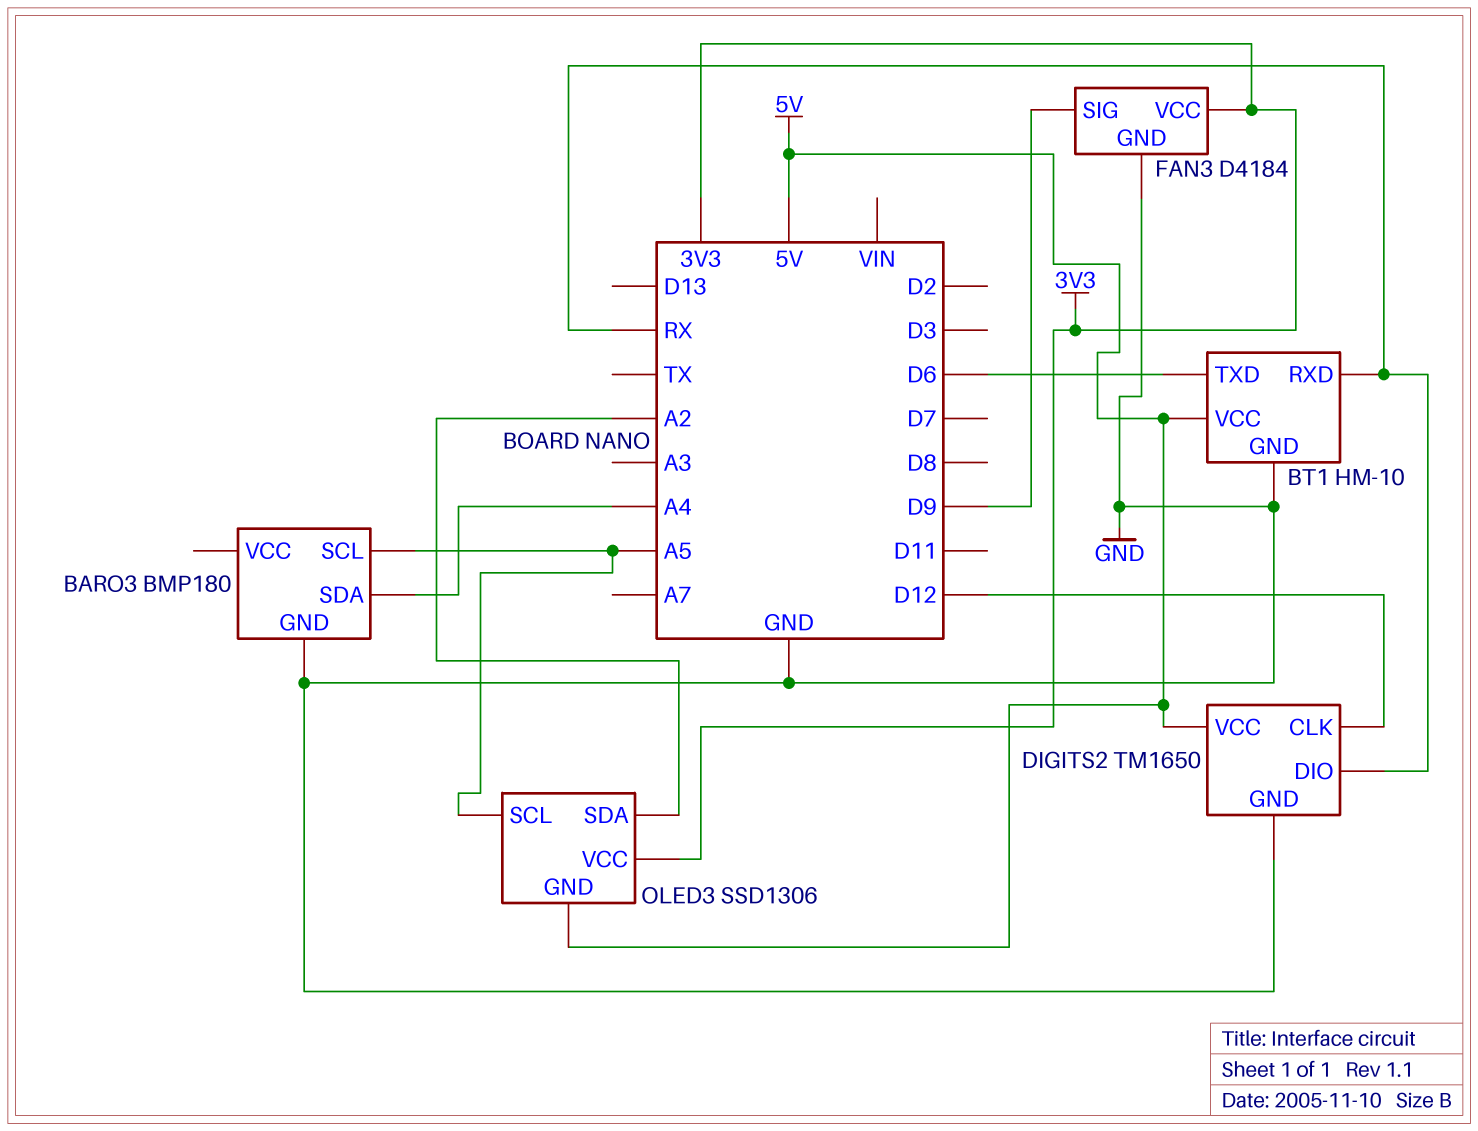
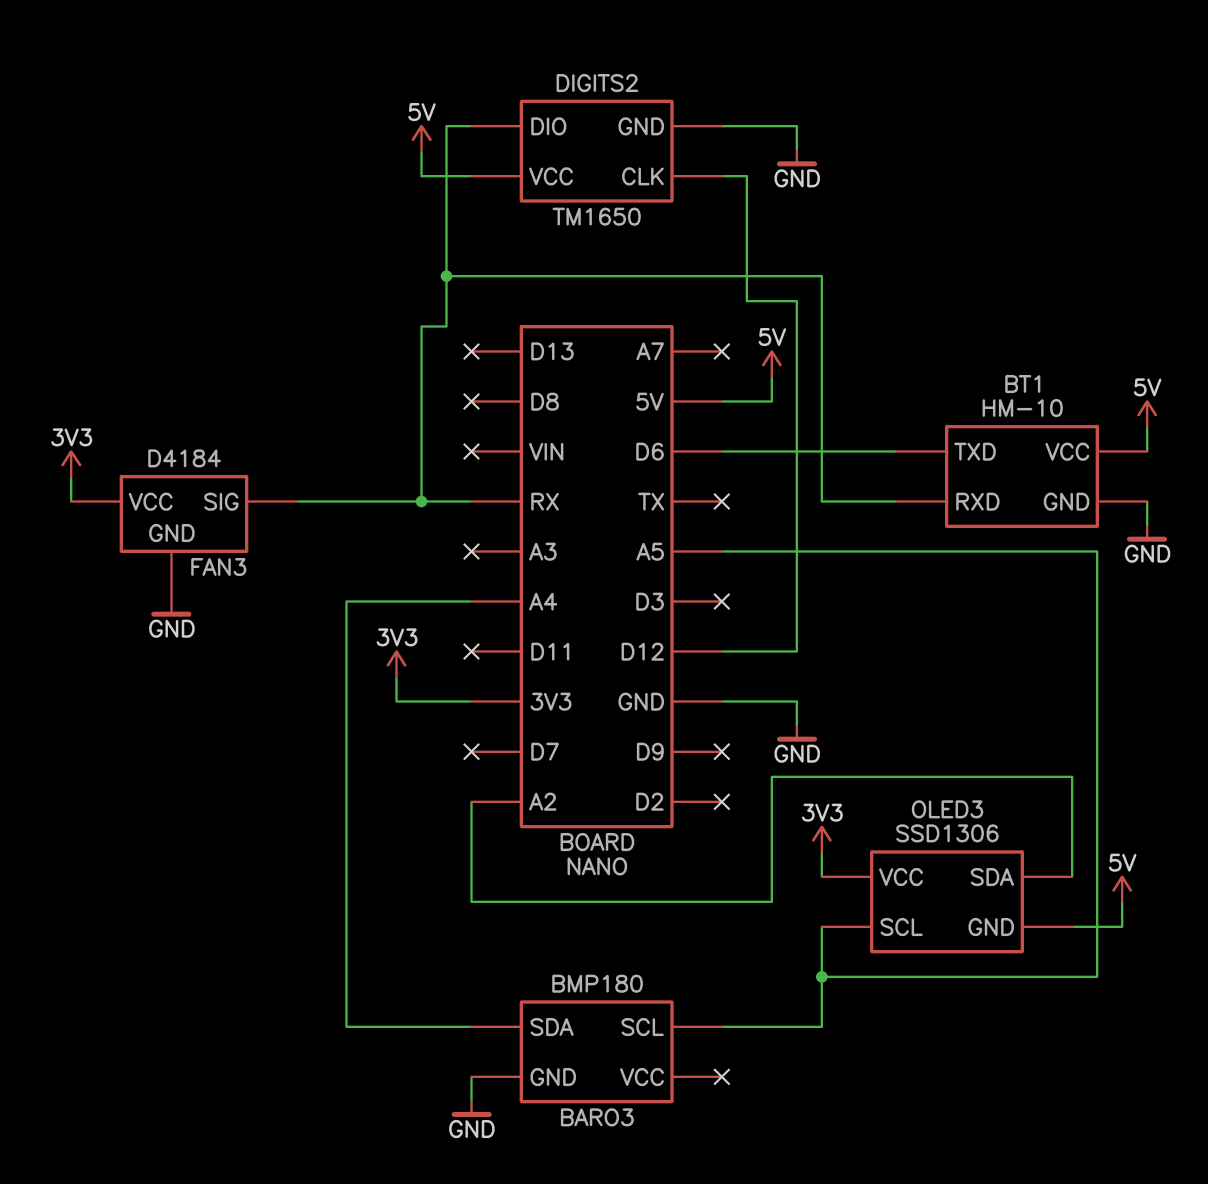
FAN3 pin SIG: D9 -> RX

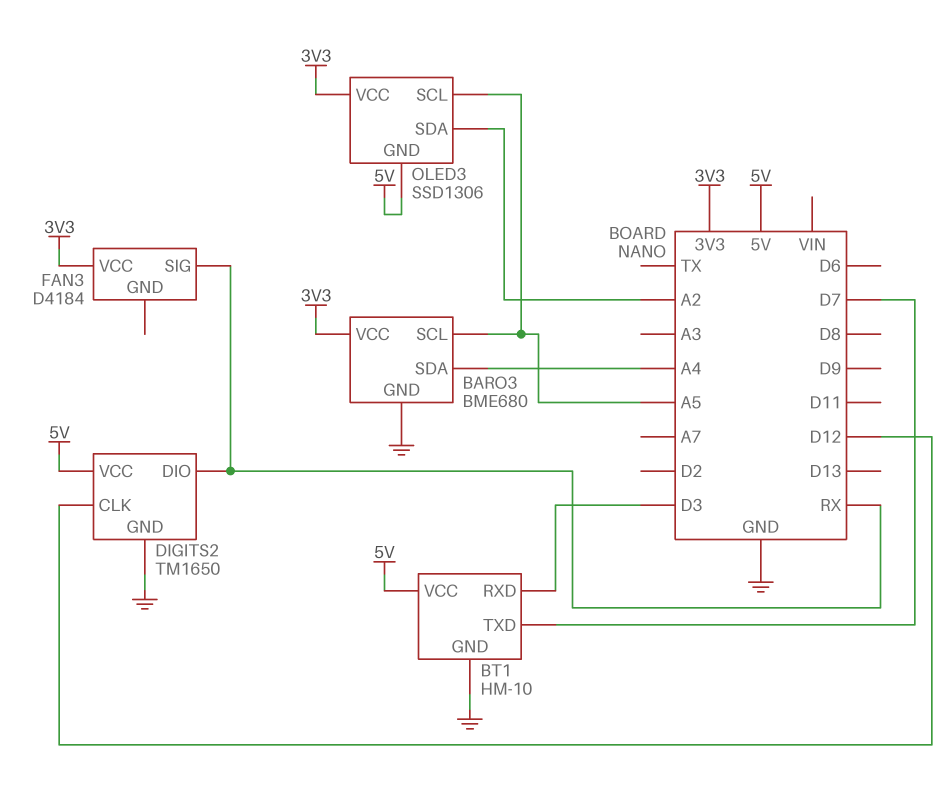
BARO3: BMP180 -> BME680
BARO3 pin VCC: none -> 3V3
BT1 pin RXD: RX -> D3
BT1 pin TXD: D6 -> D7
FAN3 pin GND: GND -> none

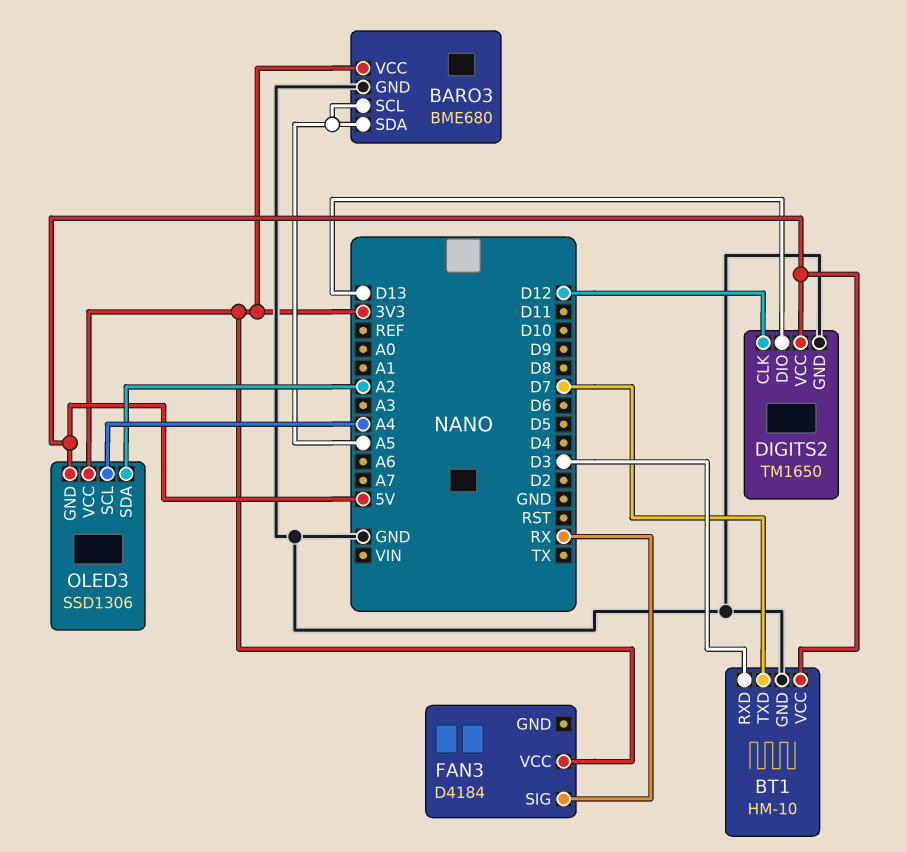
BARO3 pin SDA: A4 -> A5
DIGITS2 pin DIO: RX -> D13
OLED3 pin SCL: A5 -> A4

